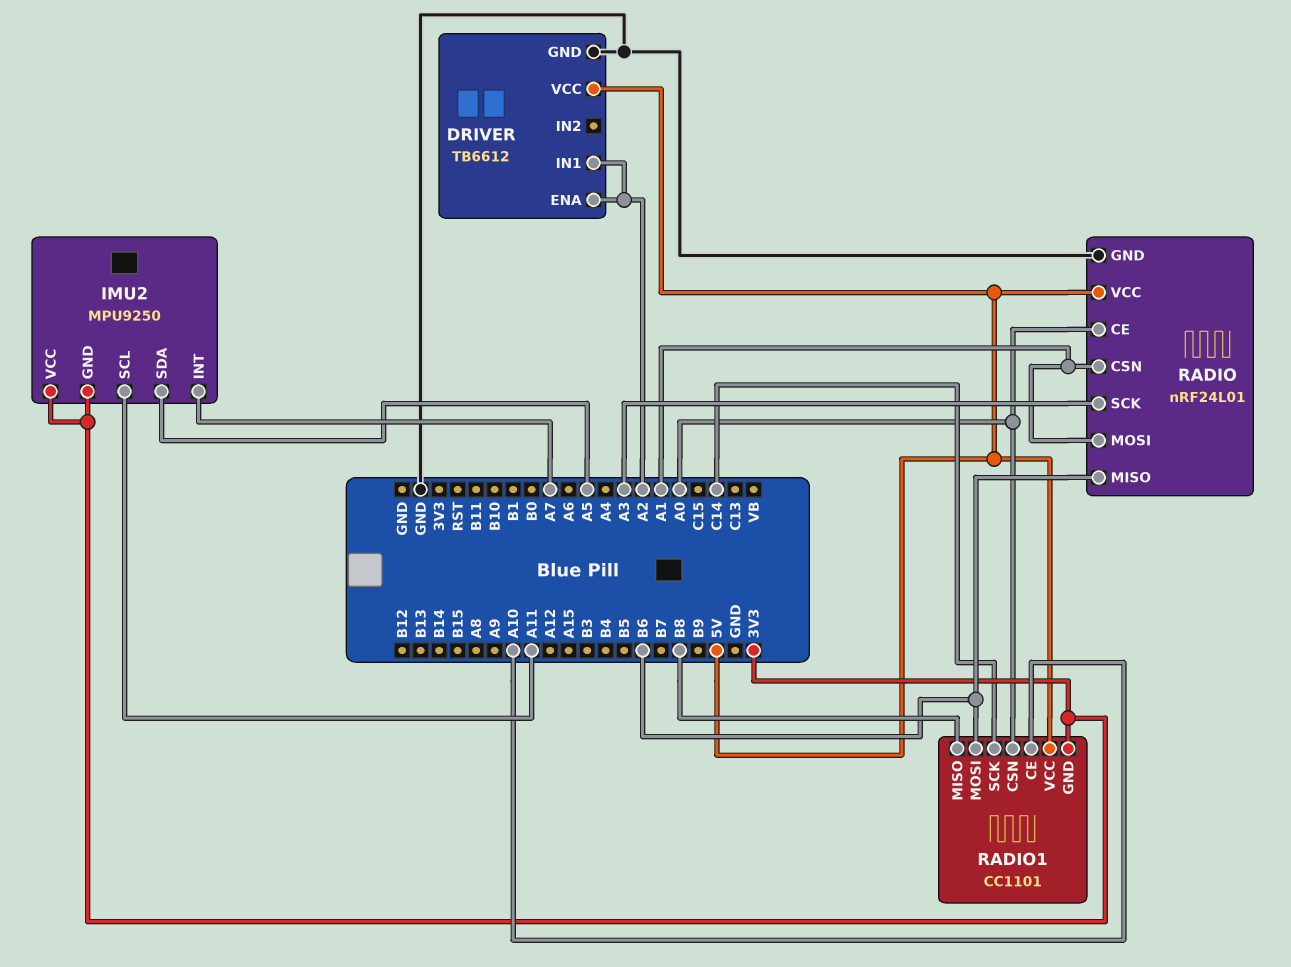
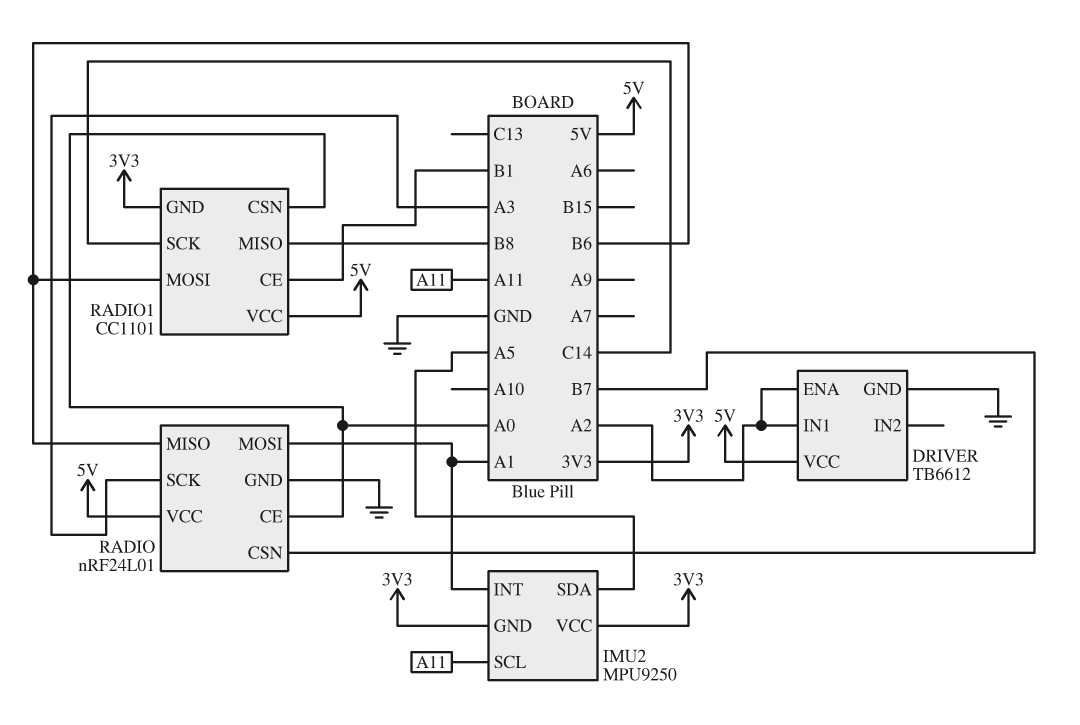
IMU2 pin INT: A7 -> A1
RADIO pin CSN: A1 -> B7
RADIO1 pin CE: A10 -> B1

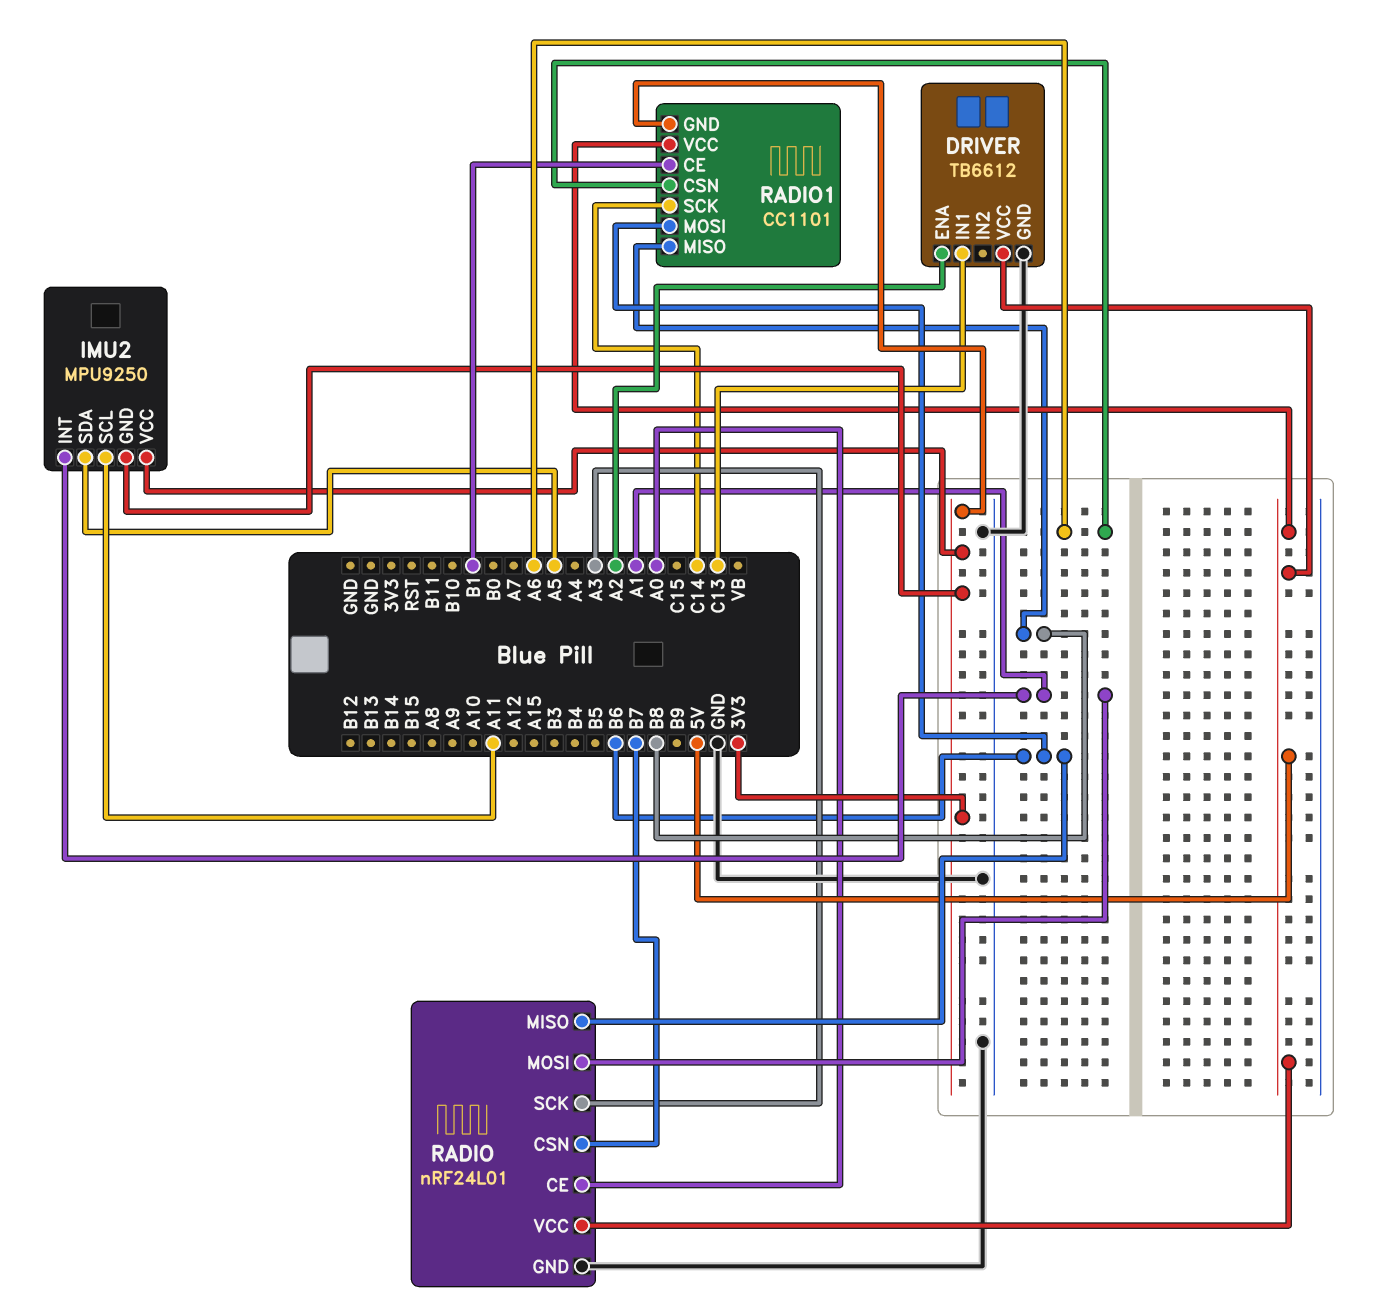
DRIVER pin IN1: A2 -> C13
RADIO1 pin CSN: A0 -> A6

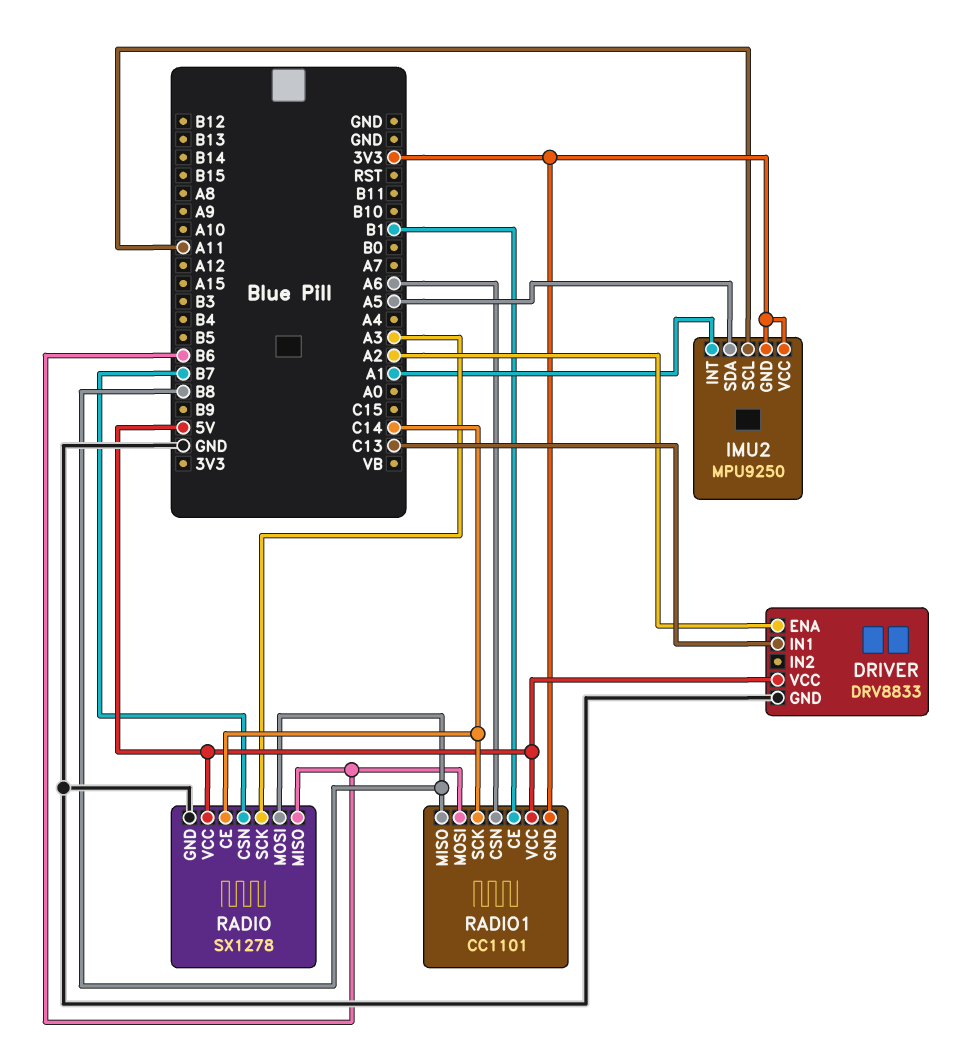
DRIVER: TB6612 -> DRV8833
RADIO: nRF24L01 -> SX1278
RADIO pin CE: A0 -> C14
RADIO pin MOSI: A1 -> B8

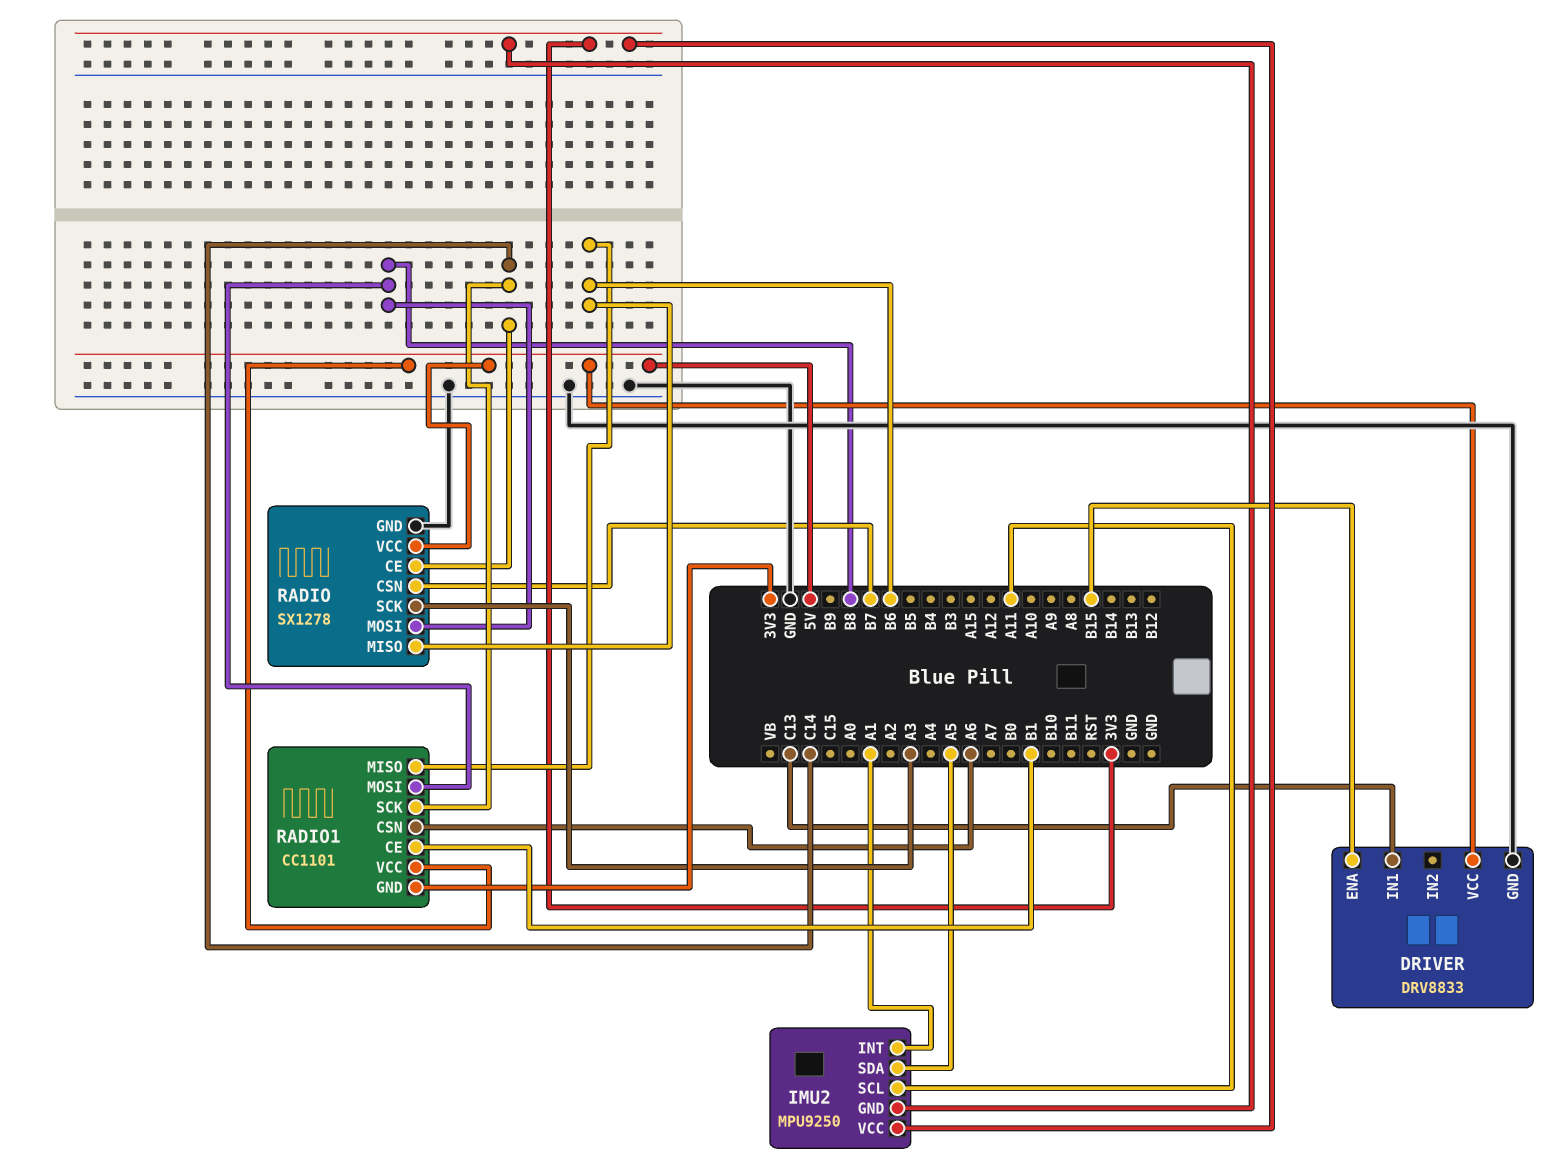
DRIVER pin ENA: A2 -> B15
RADIO1 pin MISO: B8 -> B6
RADIO1 pin MOSI: B6 -> B8

